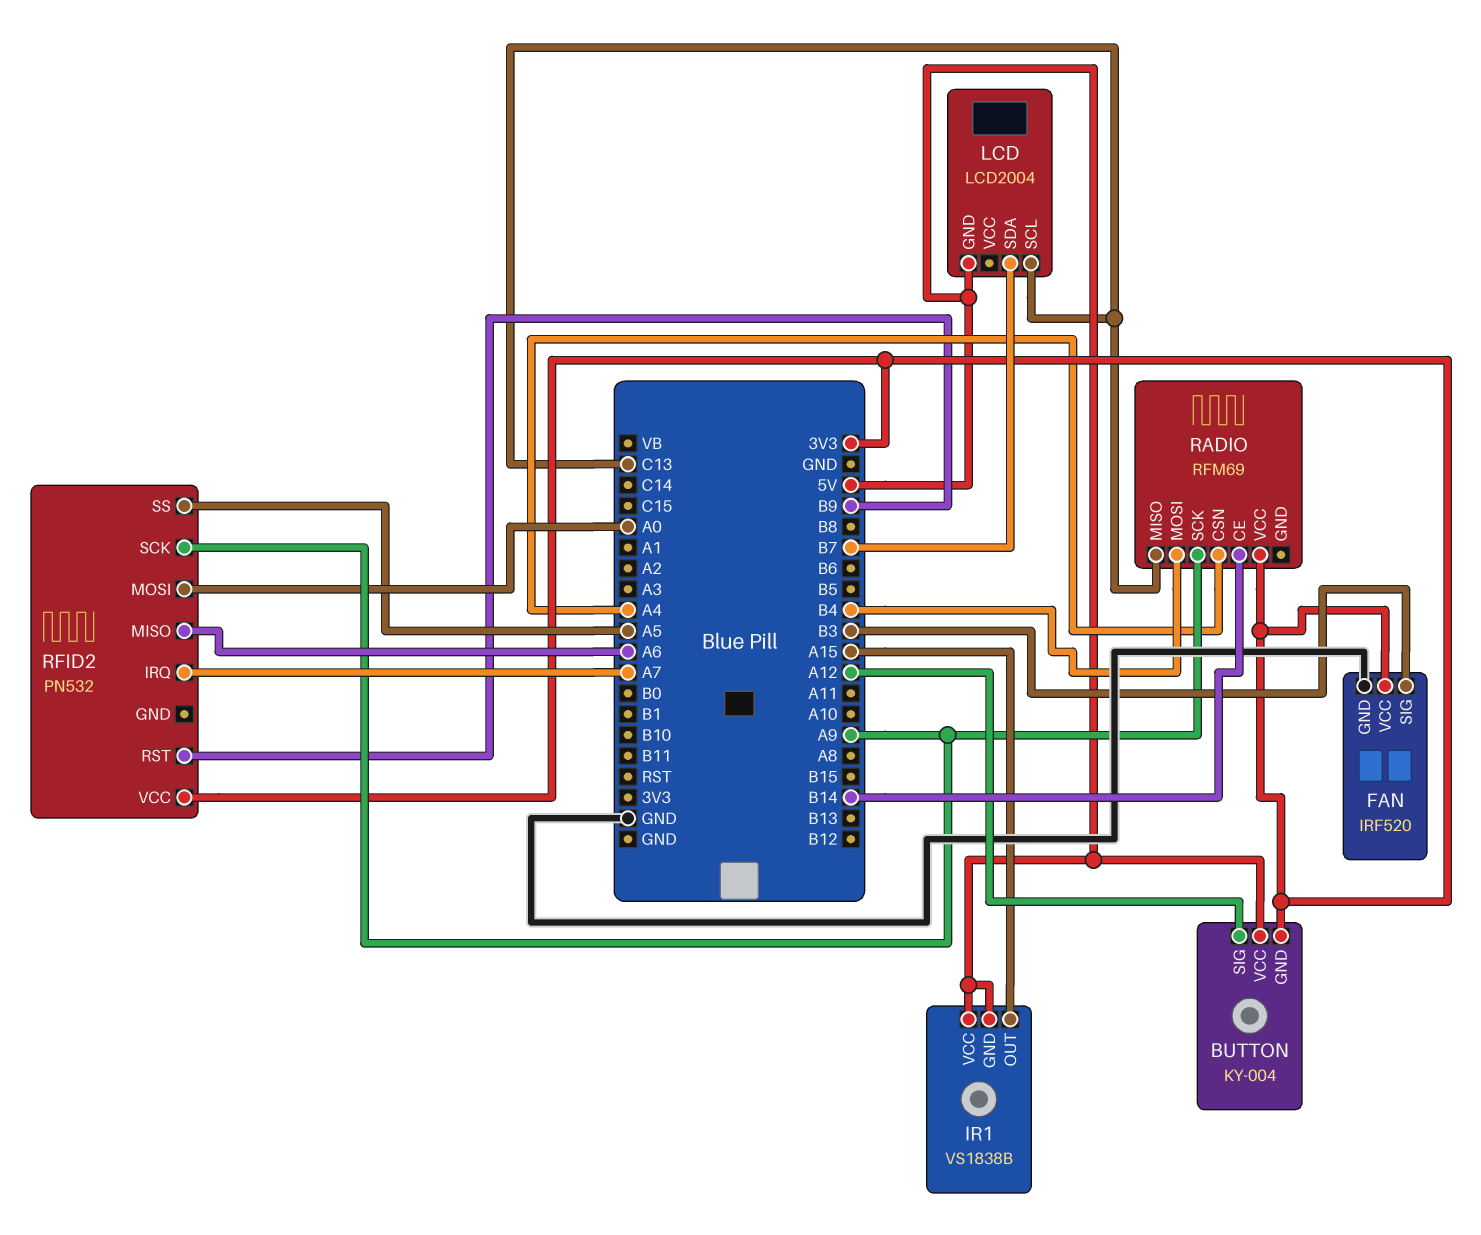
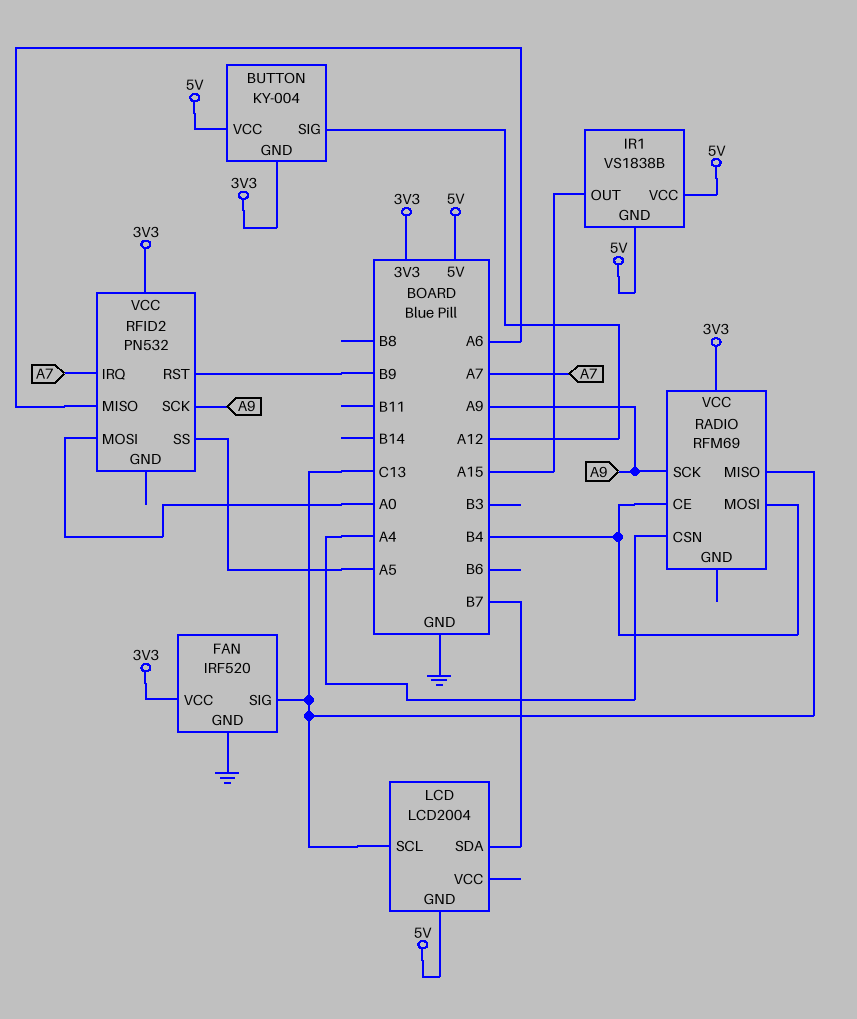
FAN pin SIG: B3 -> C13
RADIO pin CE: B14 -> B4

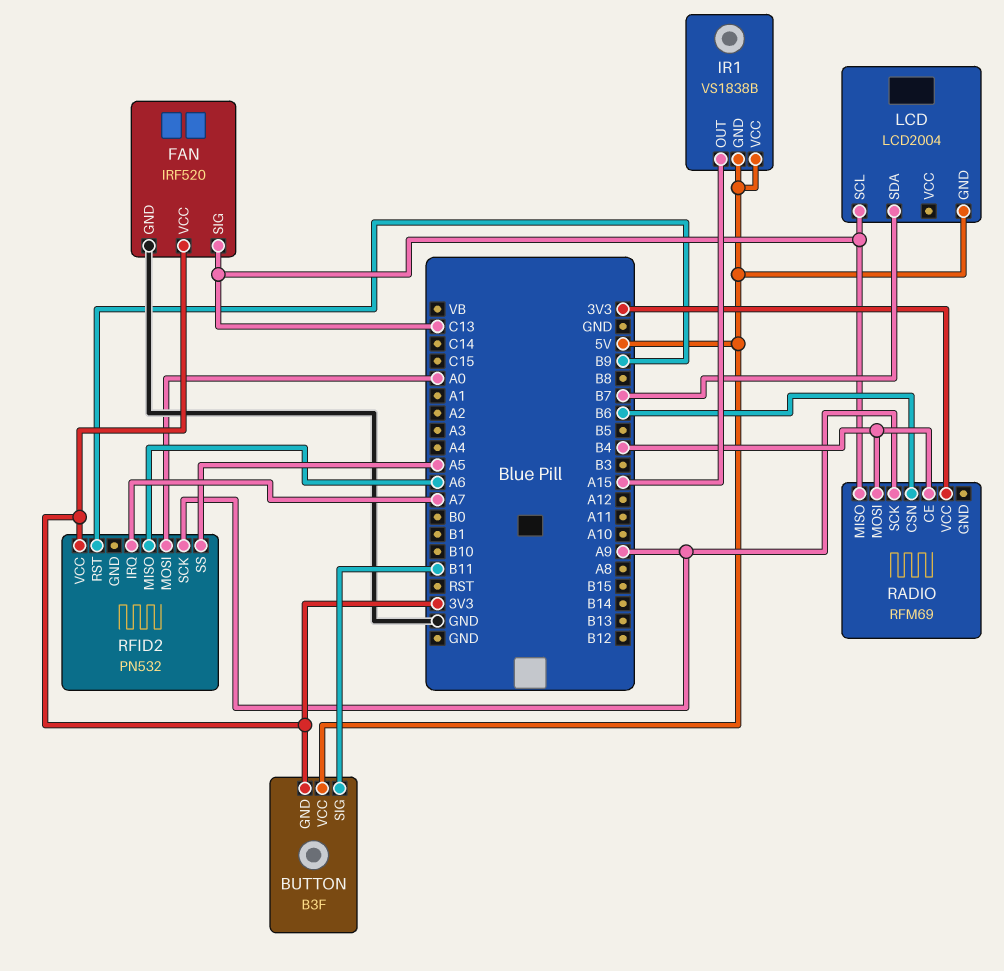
BUTTON: KY-004 -> B3F
BUTTON pin SIG: A12 -> B11
RADIO pin CSN: A4 -> B6

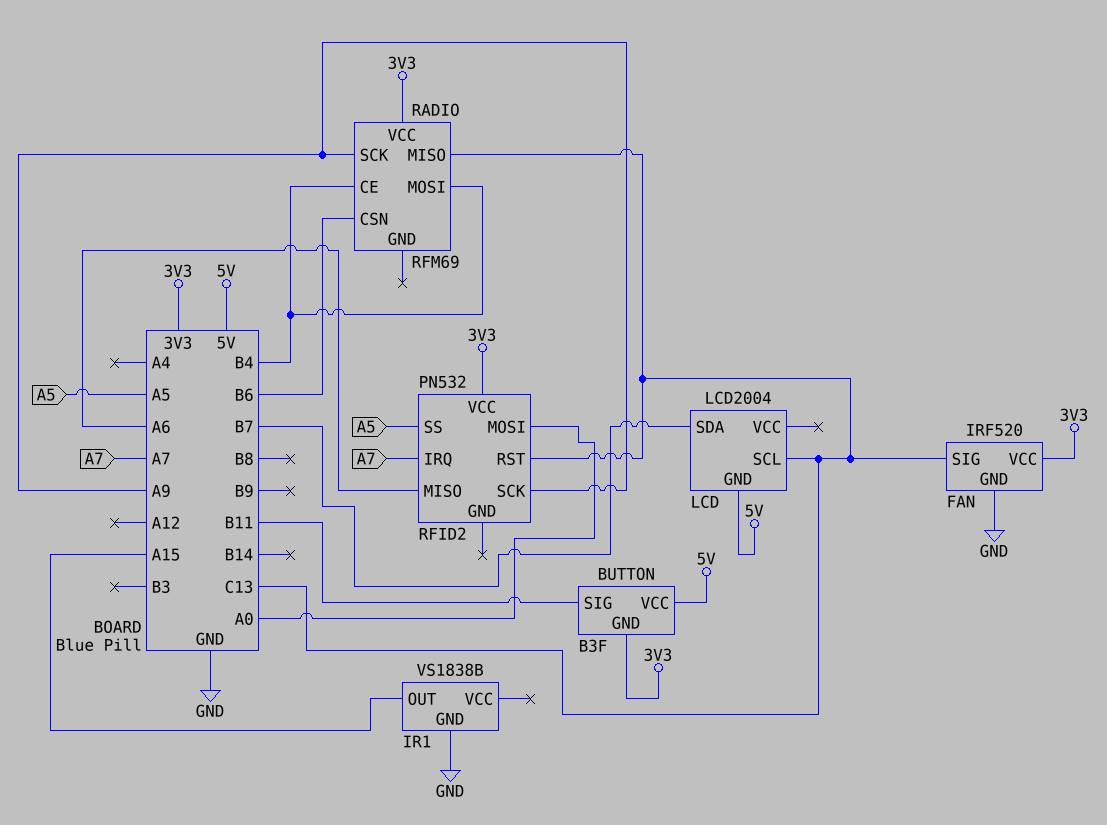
IR1 pin GND: 5V -> GND
IR1 pin VCC: 5V -> none
RFID2 pin RST: B9 -> C13

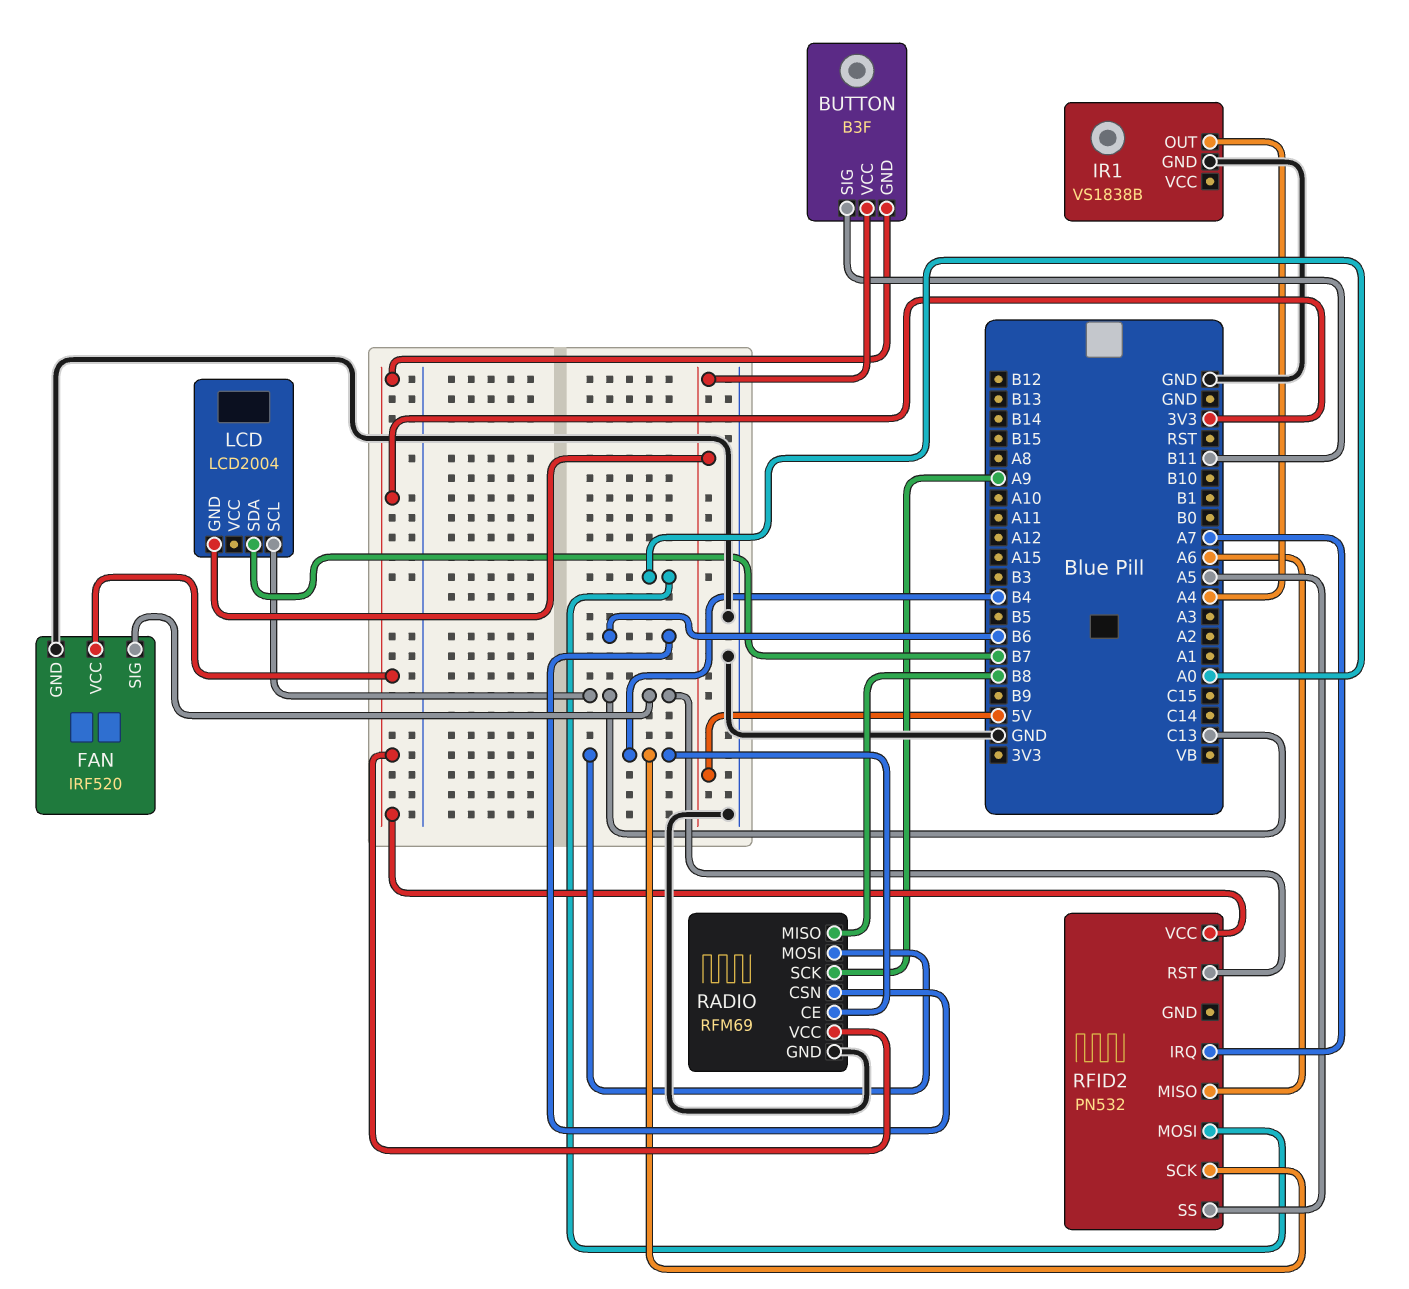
IR1 pin OUT: A15 -> A4
RADIO pin GND: none -> GND
RADIO pin MISO: C13 -> B8
RFID2 pin SCK: A9 -> B4

